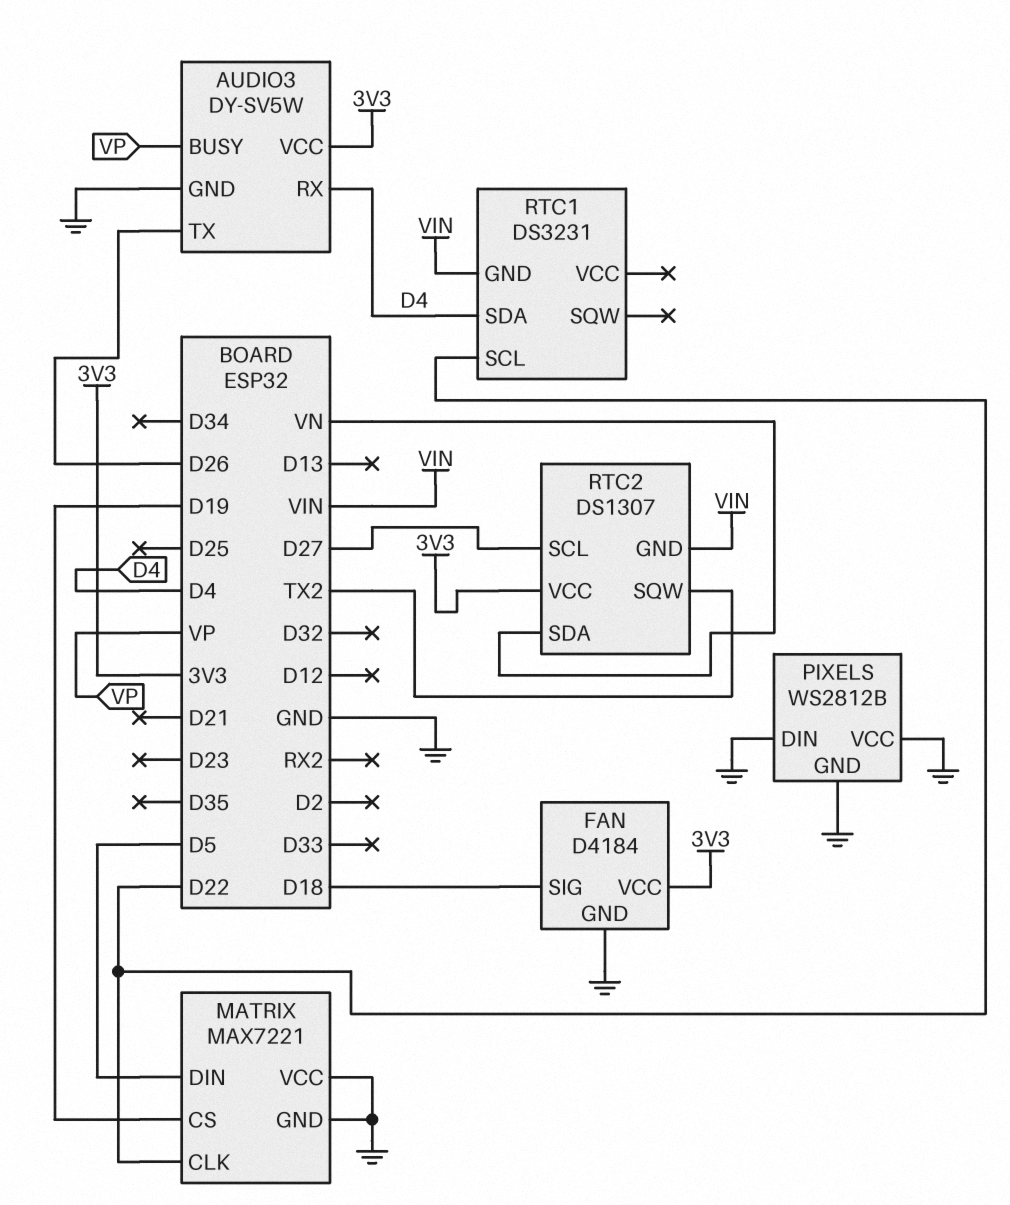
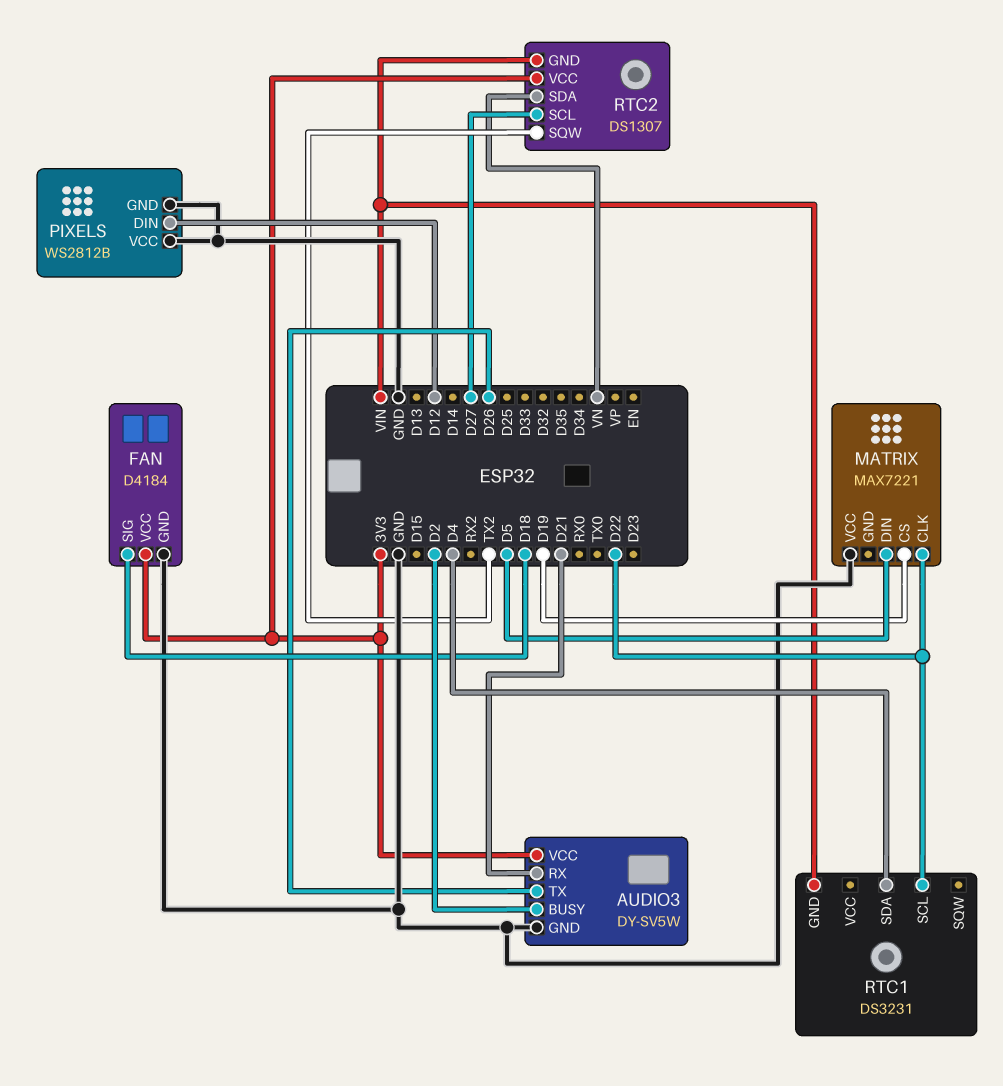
AUDIO3 pin BUSY: VP -> D2
AUDIO3 pin RX: D4 -> D21
MATRIX pin GND: GND -> none
PIXELS pin DIN: GND -> D12

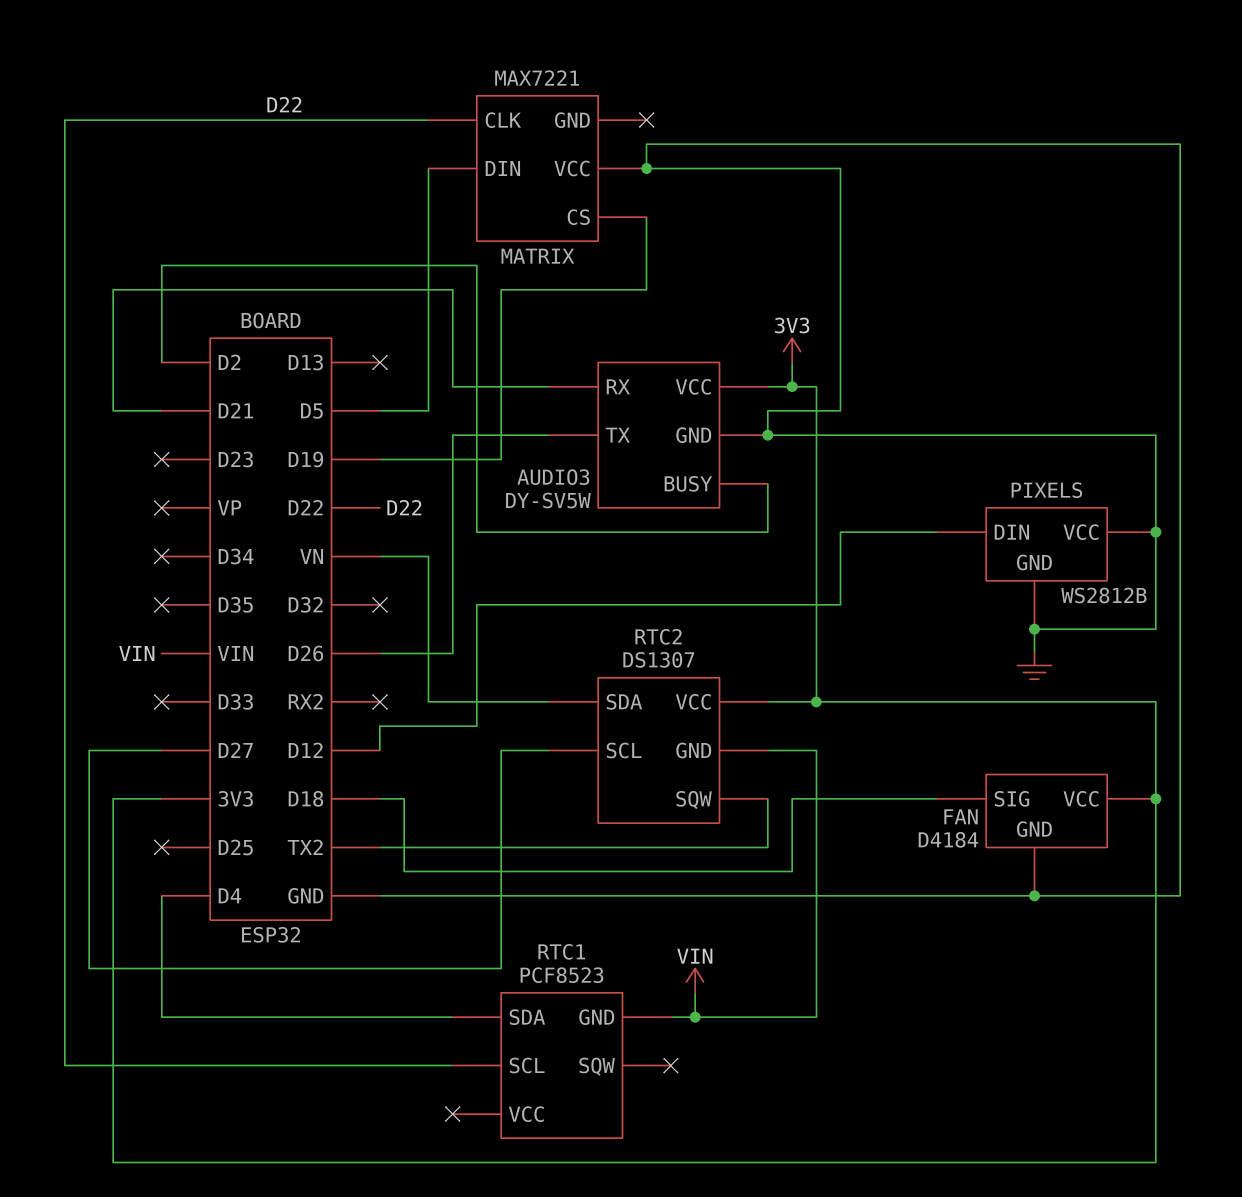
RTC1: DS3231 -> PCF8523

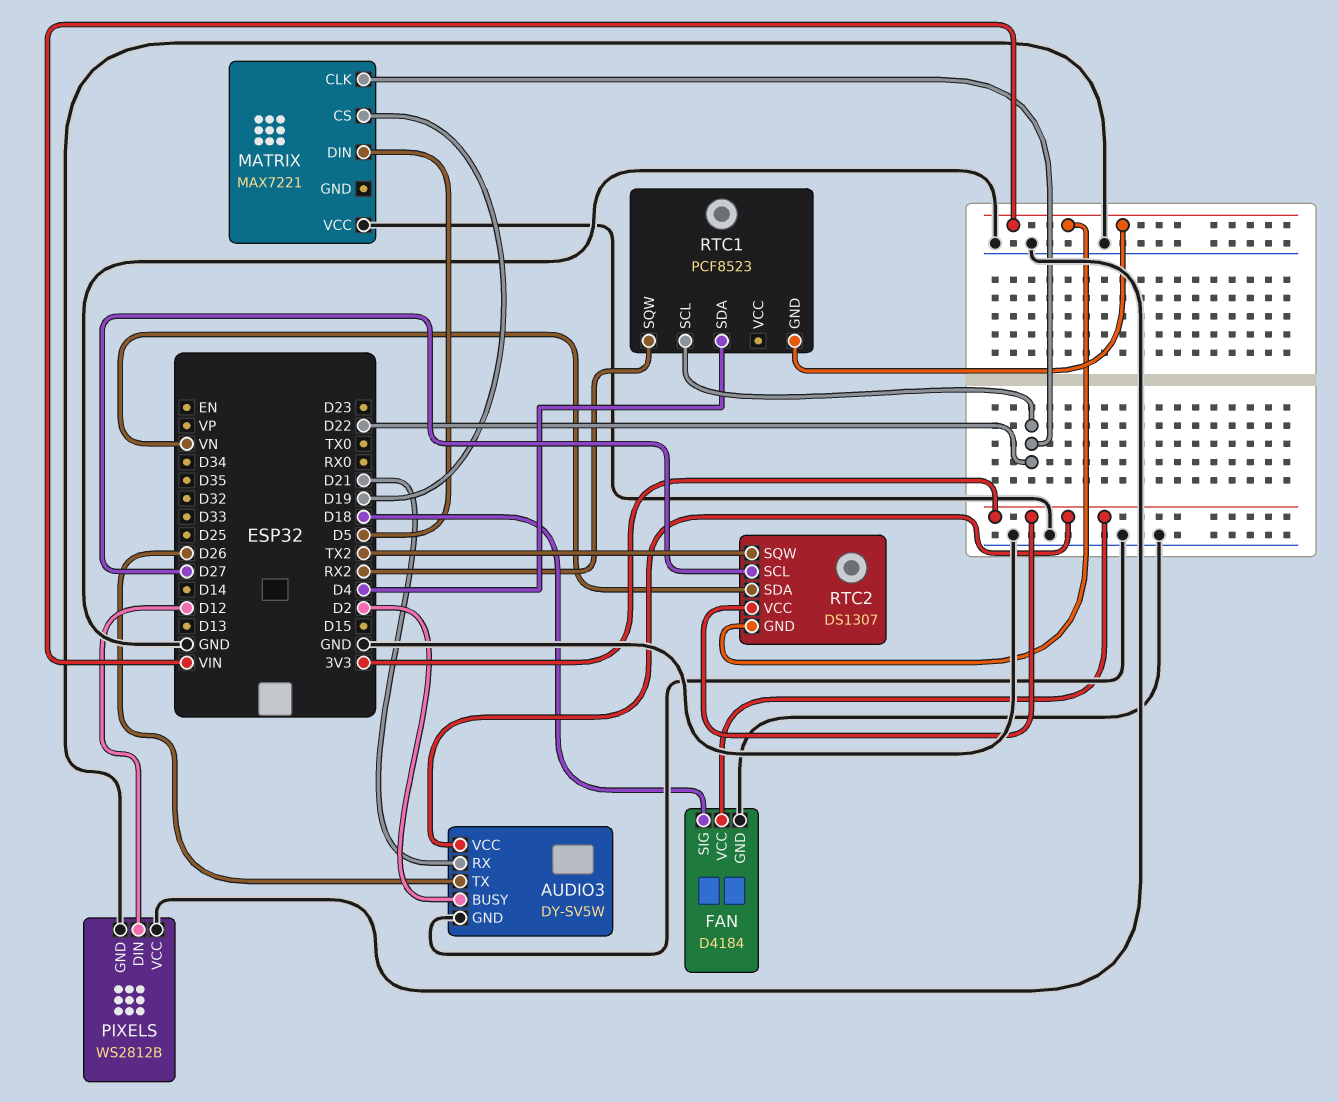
RTC1 pin SQW: none -> RX2

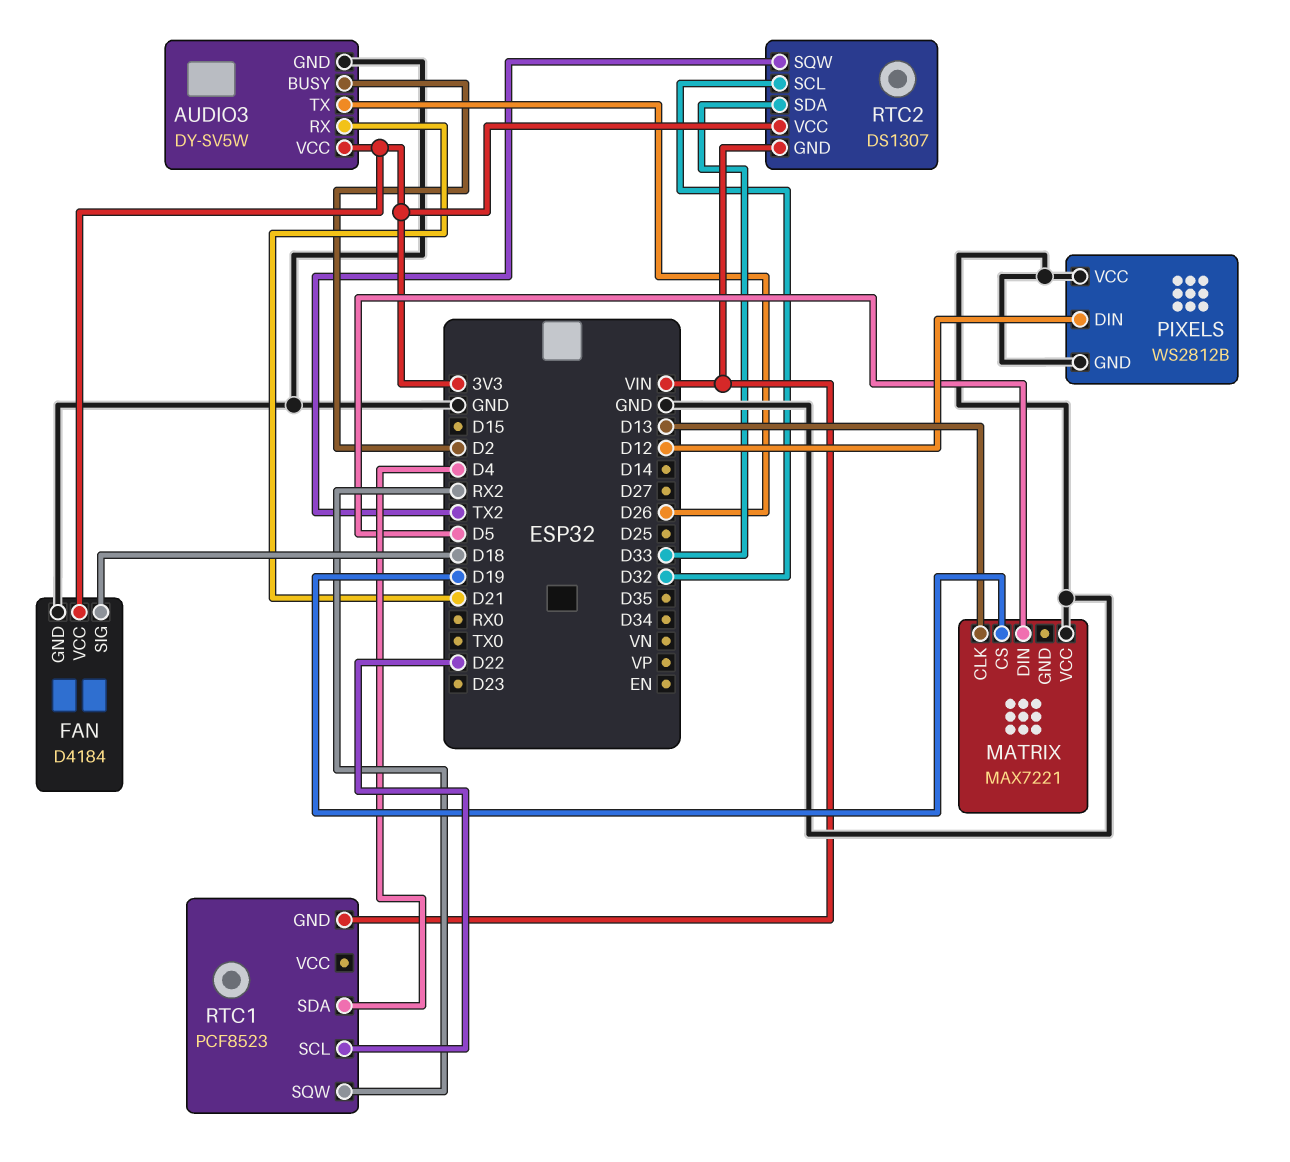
MATRIX pin CLK: D22 -> D13
RTC2 pin SCL: D27 -> D32
RTC2 pin SDA: VN -> D33

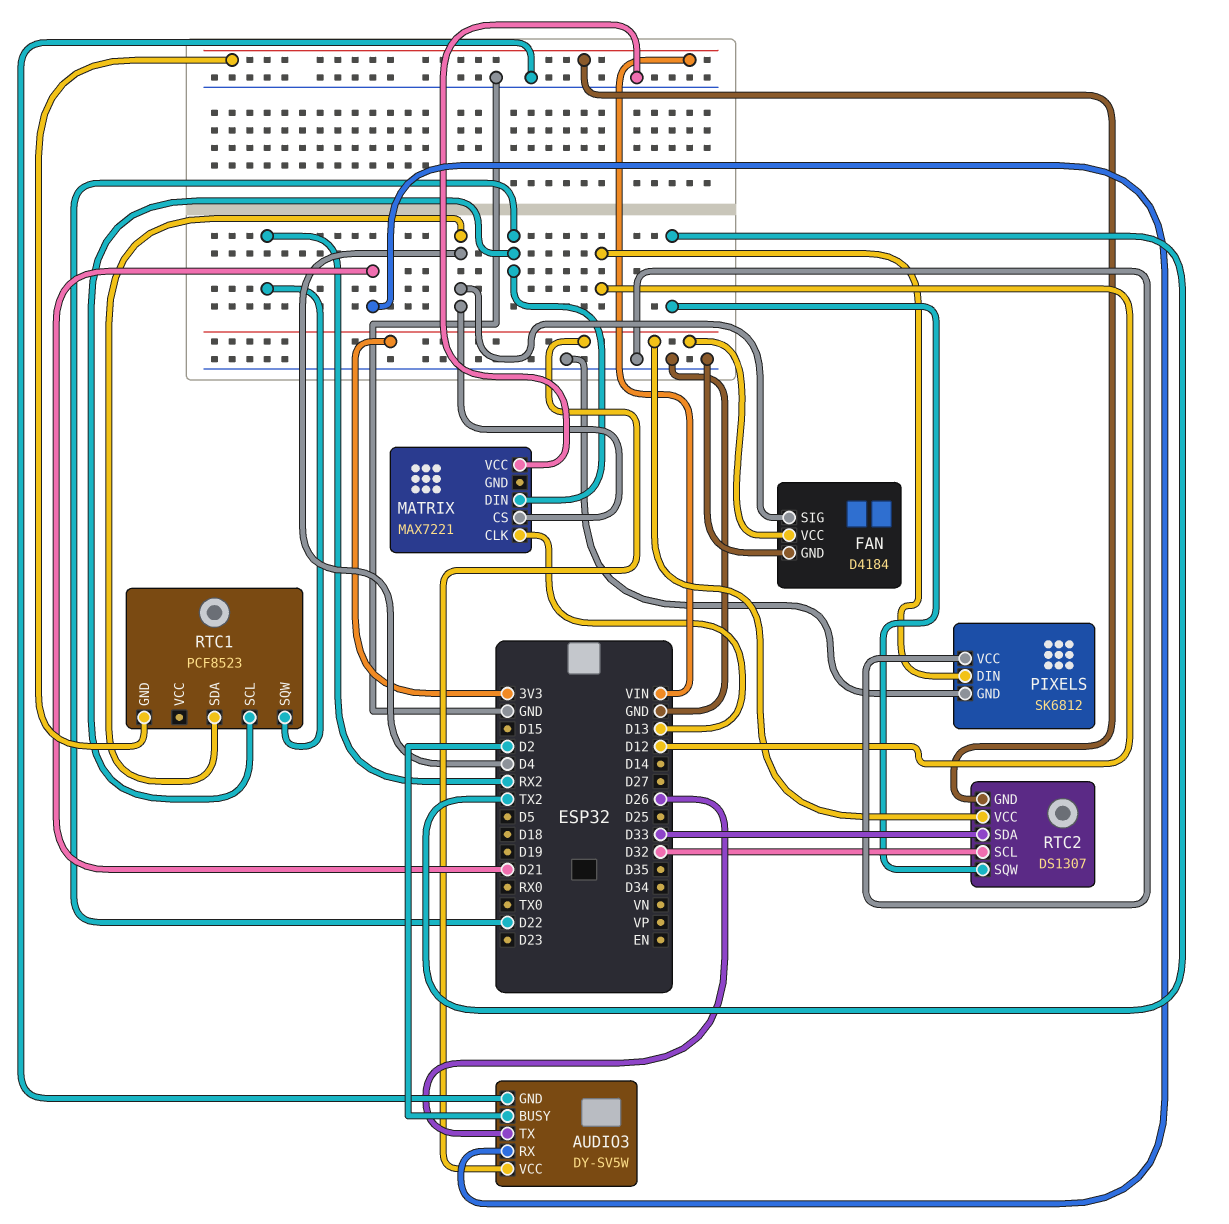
FAN pin SIG: D18 -> D4
MATRIX pin CS: D19 -> D4
MATRIX pin DIN: D5 -> D22
PIXELS: WS2812B -> SK6812

